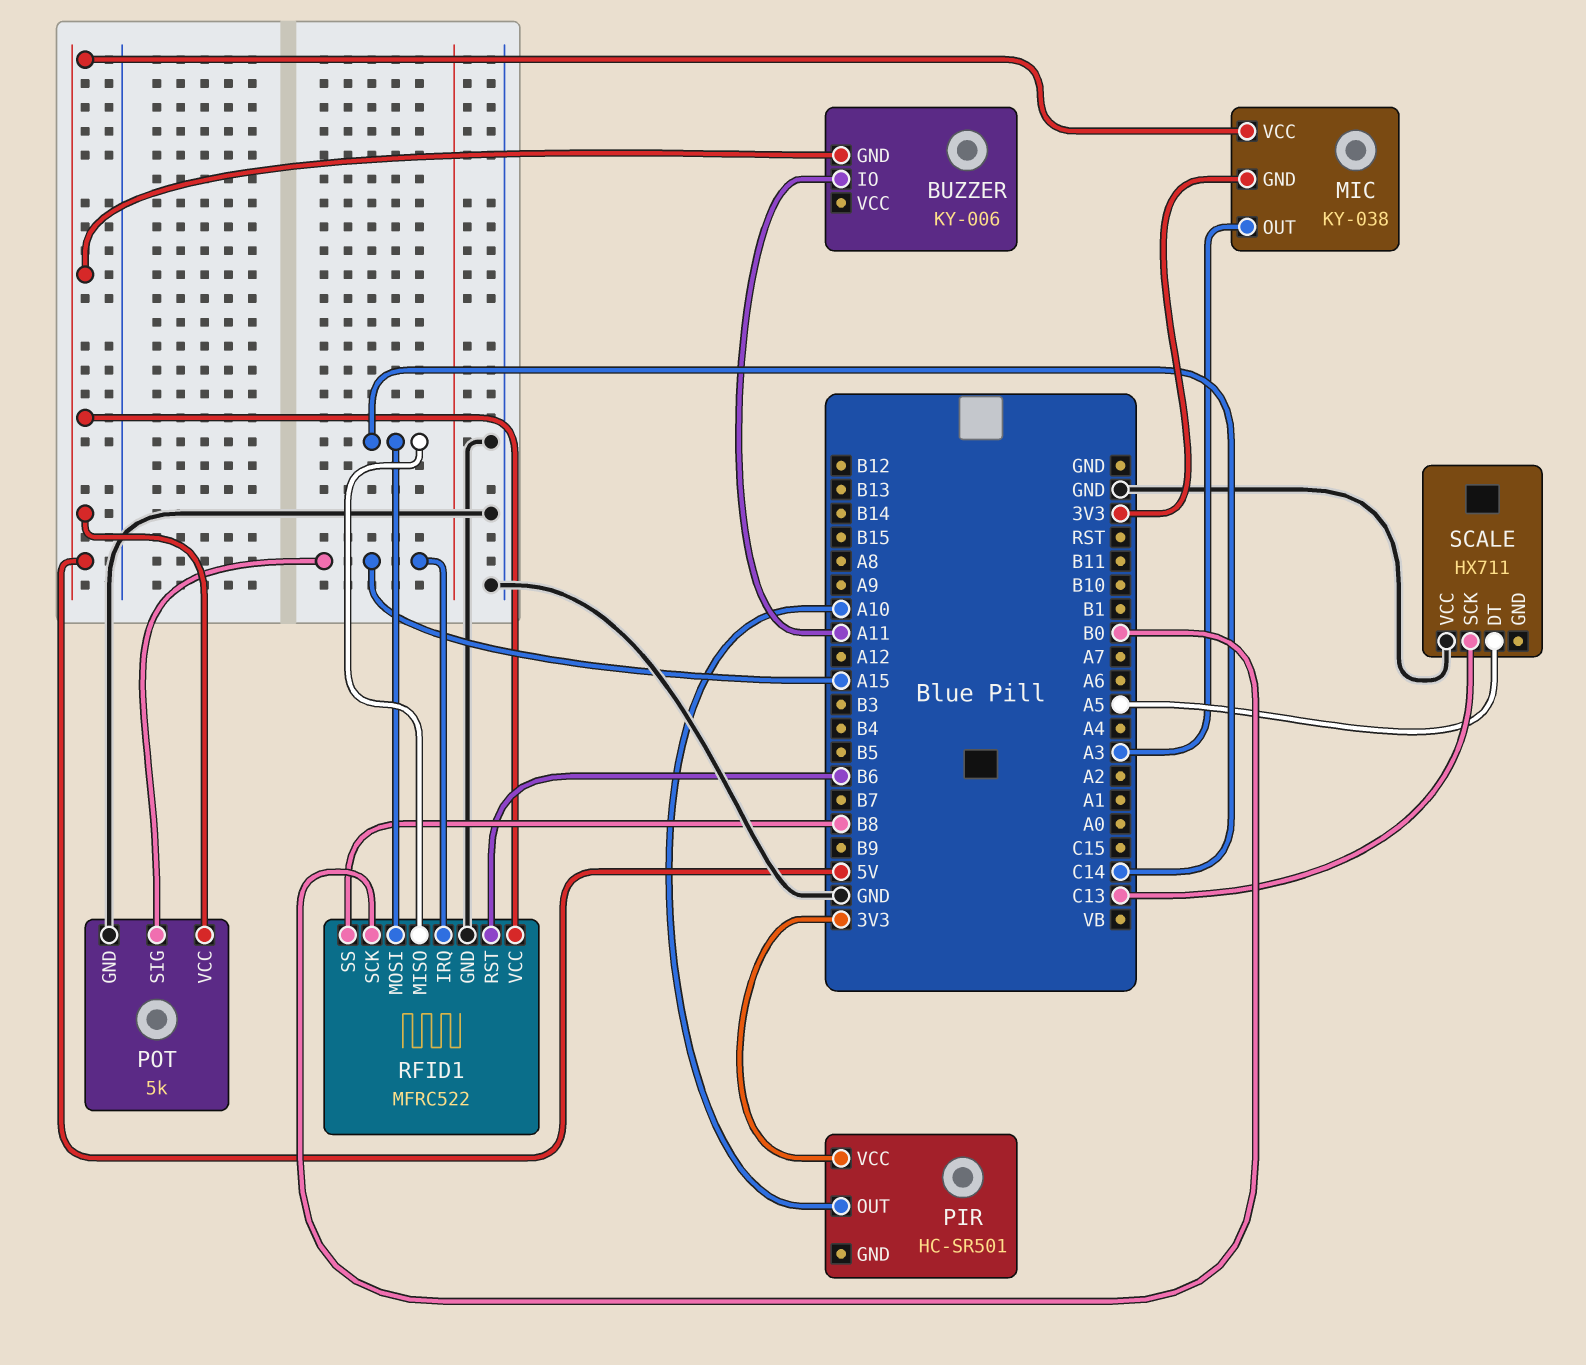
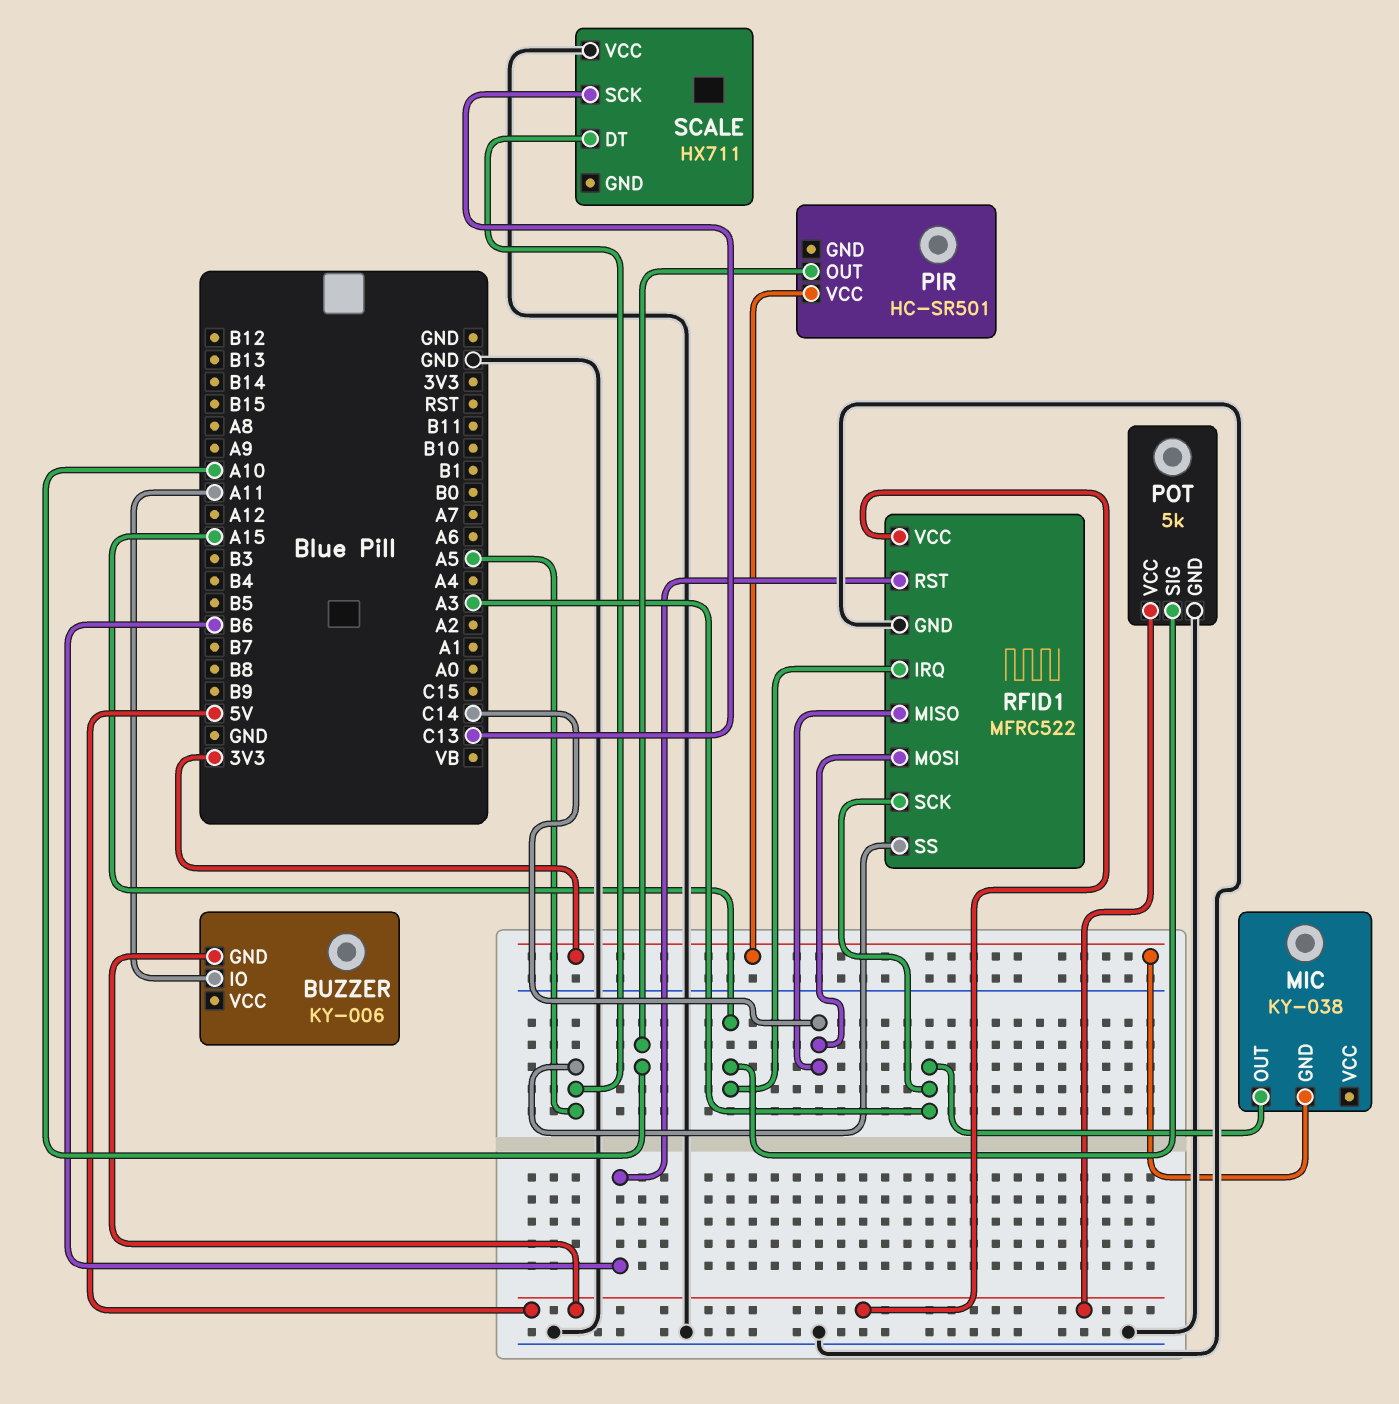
MIC pin VCC: 5V -> none
RFID1 pin SCK: B0 -> A3
RFID1 pin SS: B8 -> A5

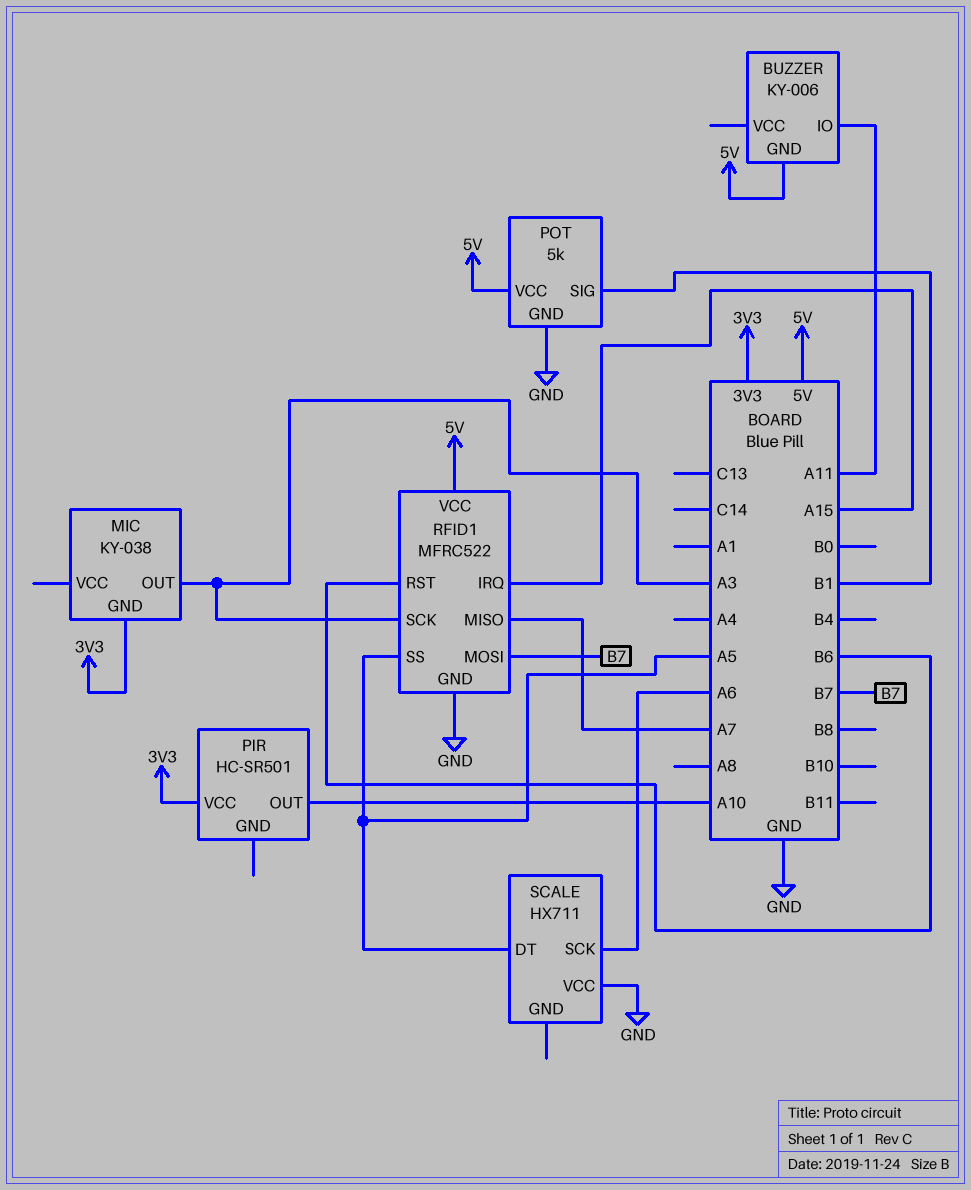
POT pin SIG: A15 -> B1
RFID1 pin MISO: C14 -> A7
RFID1 pin MOSI: C14 -> B7
SCALE pin SCK: C13 -> A6

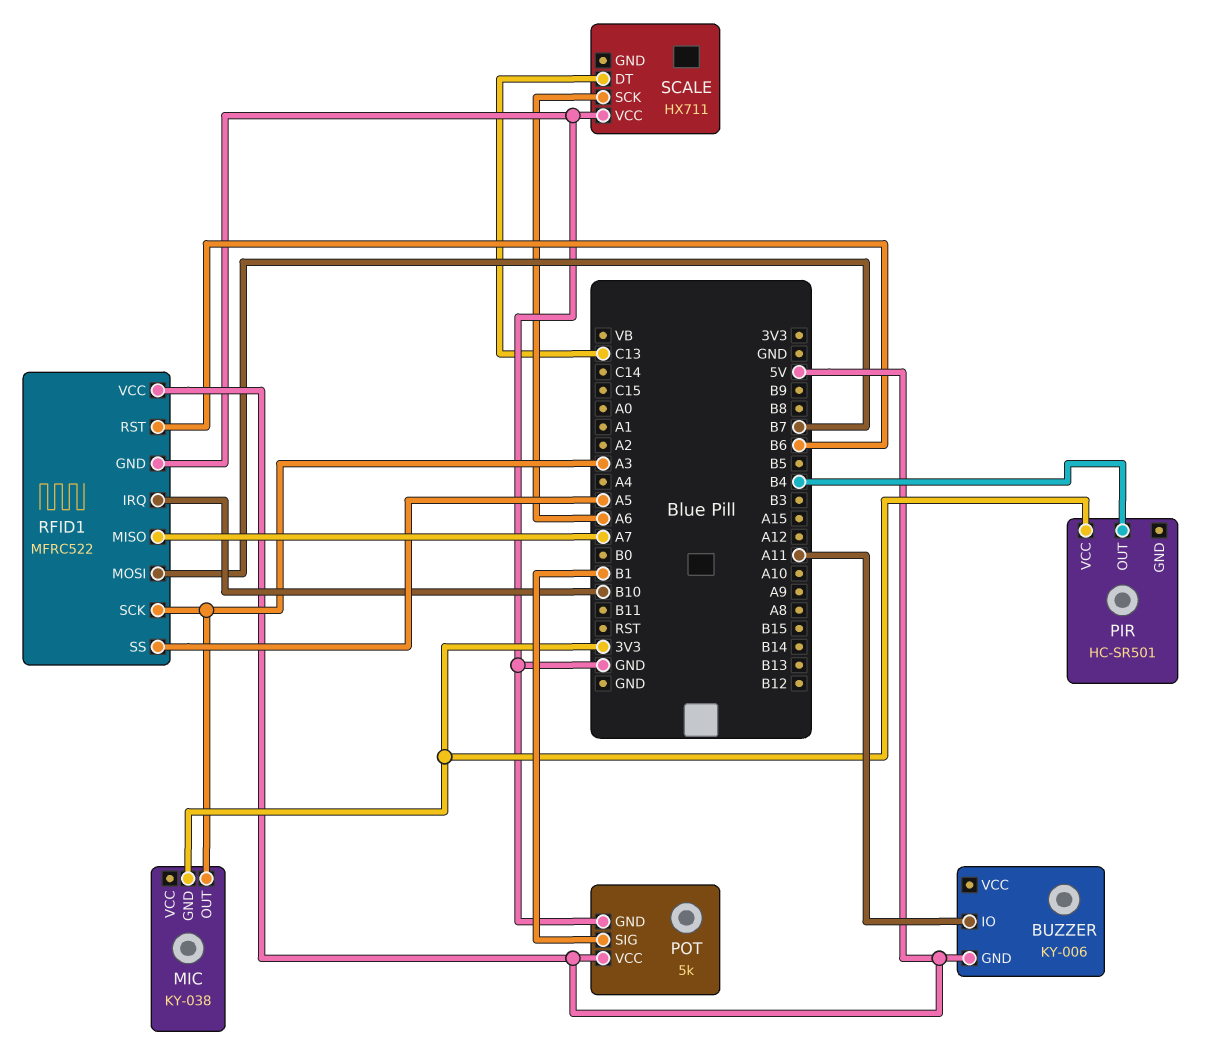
PIR pin OUT: A10 -> B4
RFID1 pin IRQ: A15 -> B10
SCALE pin DT: A5 -> C13

